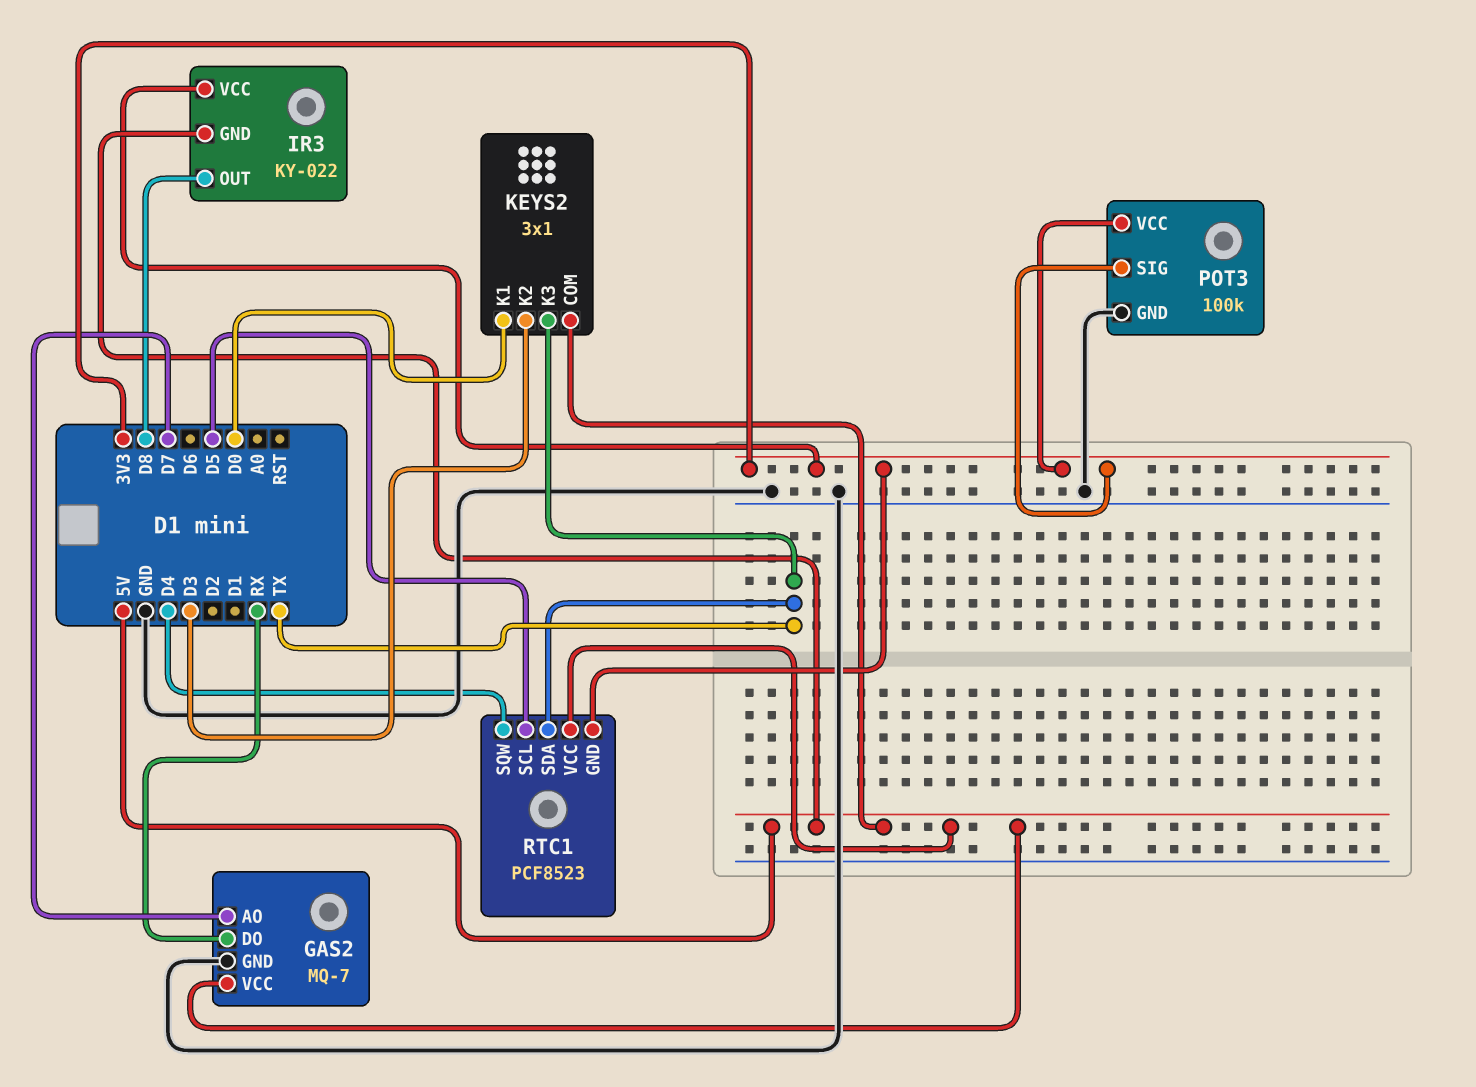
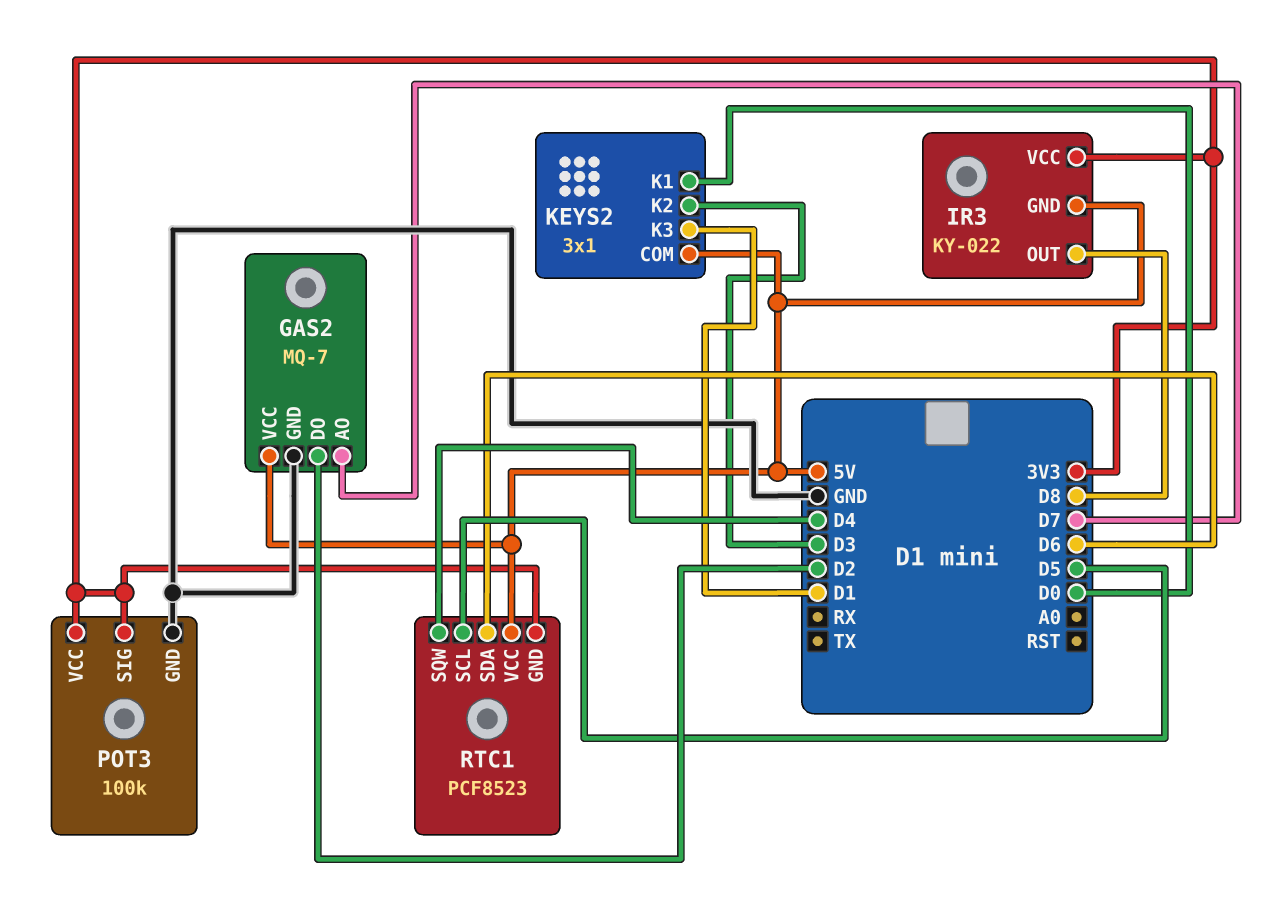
GAS2 pin DO: RX -> D2
KEYS2 pin K3: TX -> D1
RTC1 pin SDA: TX -> D6

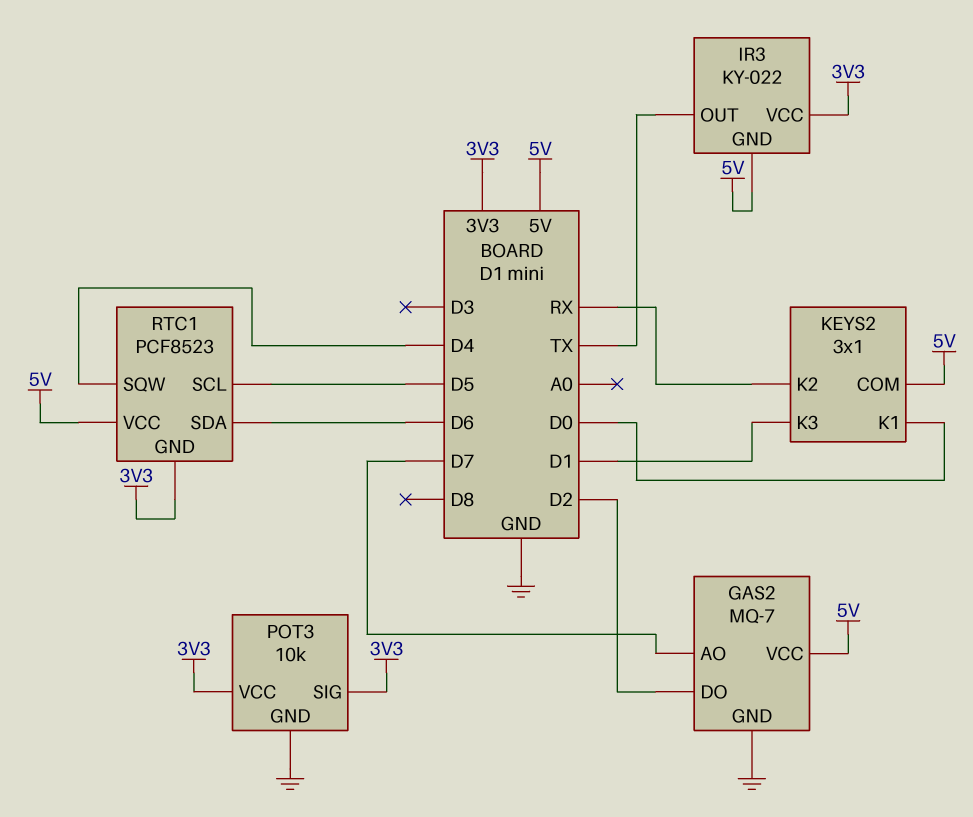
IR3 pin OUT: D8 -> TX
KEYS2 pin K2: D3 -> RX
POT3: 100k -> 10k

